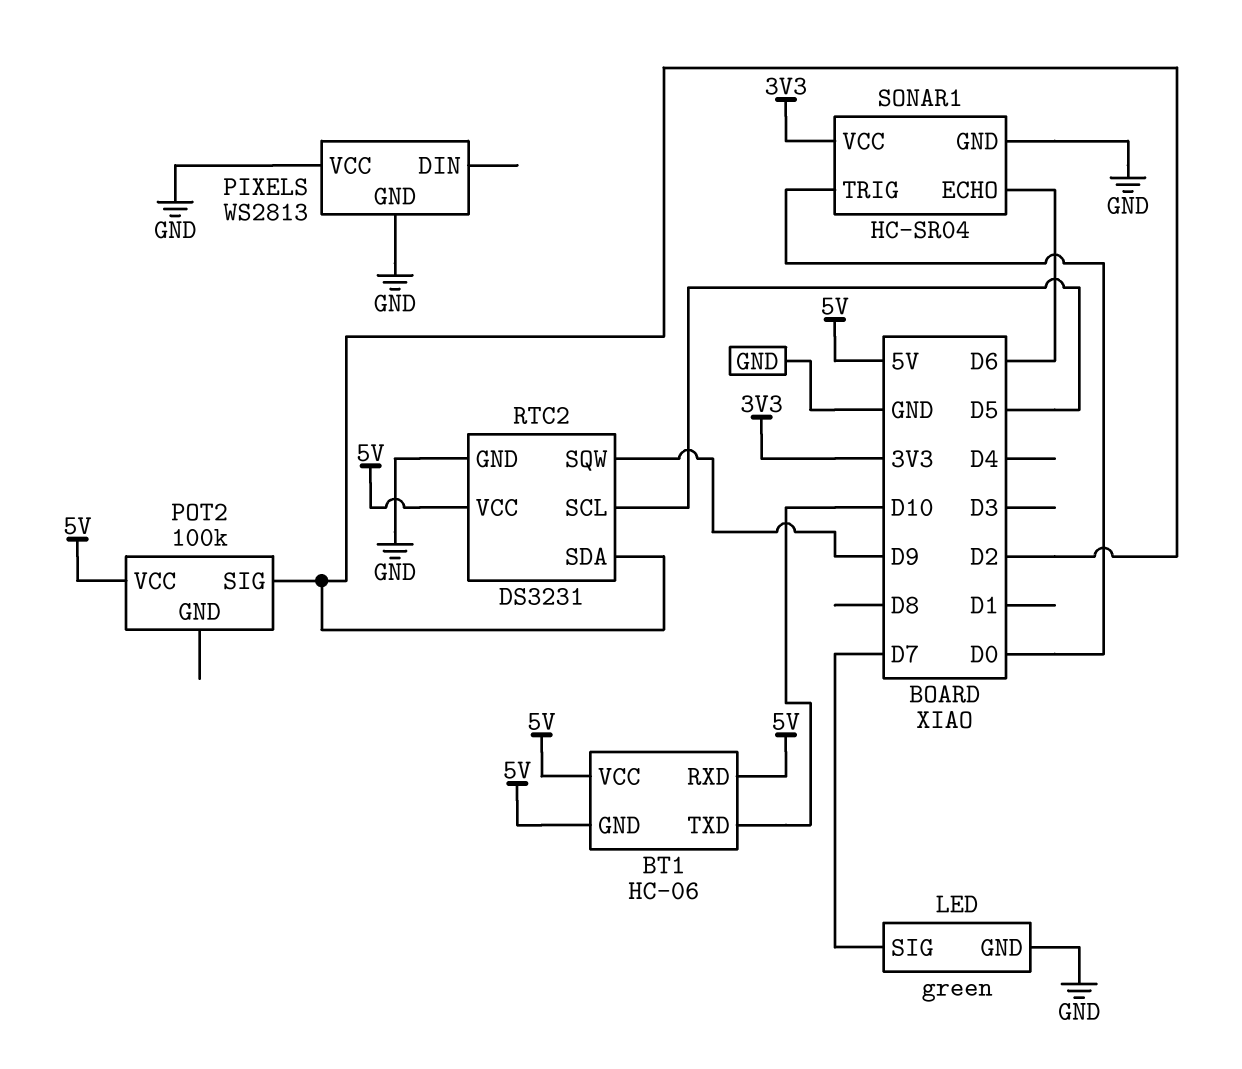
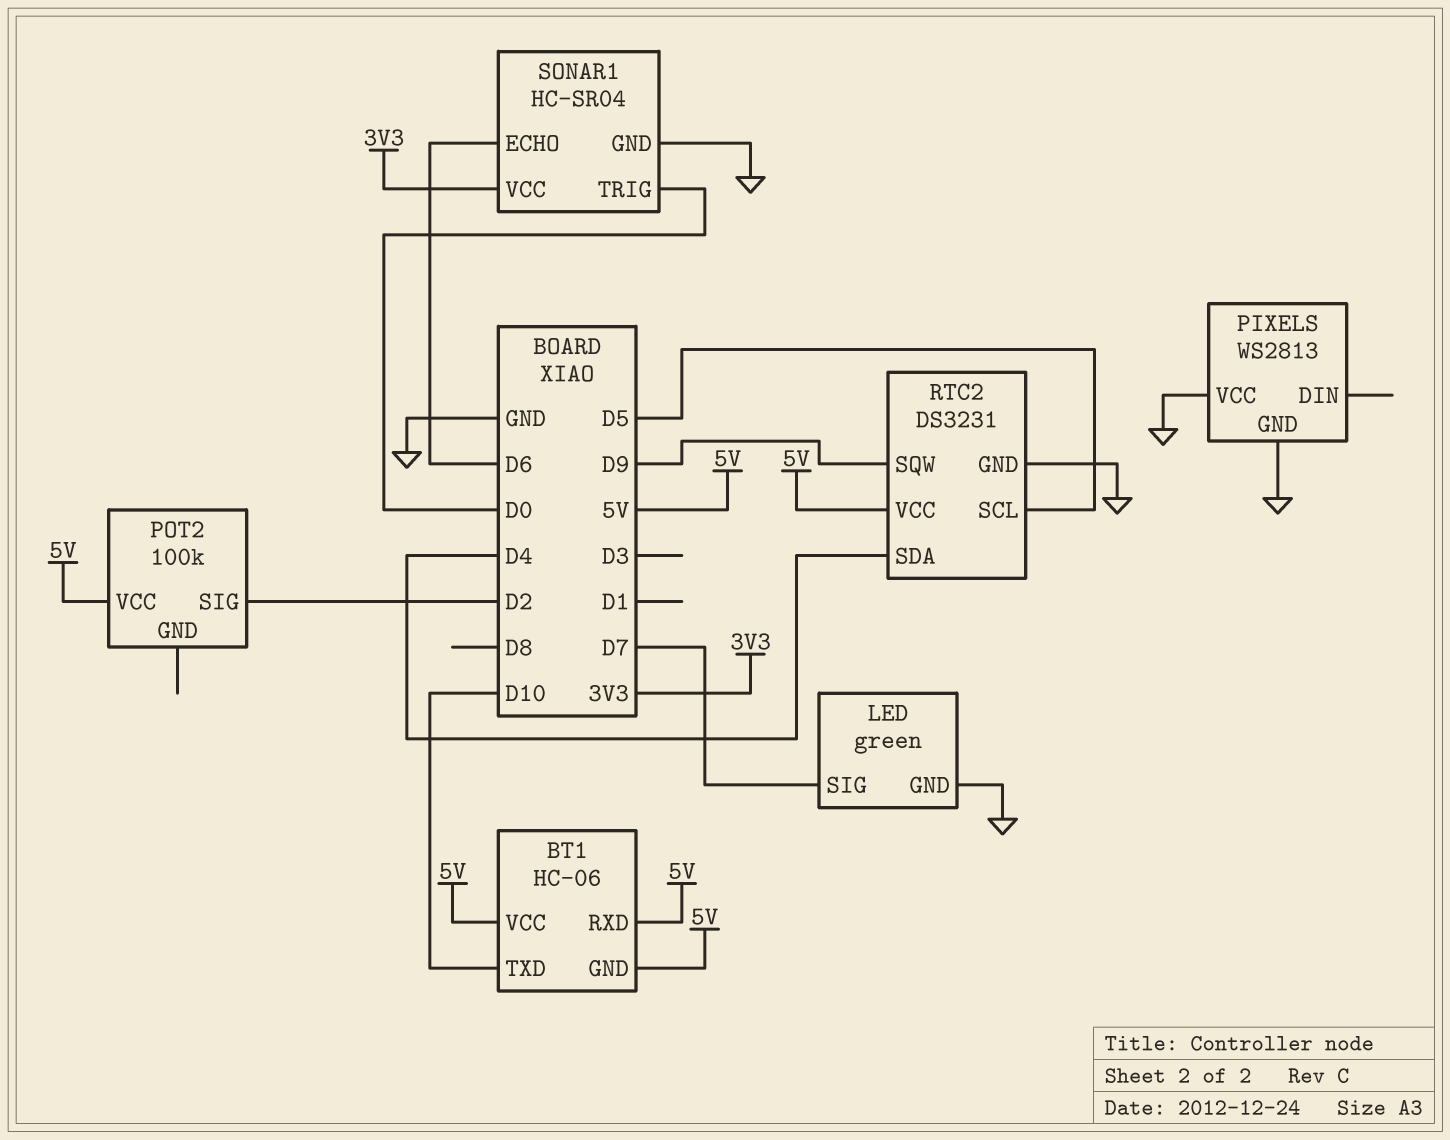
RTC2 pin SDA: D2 -> D4

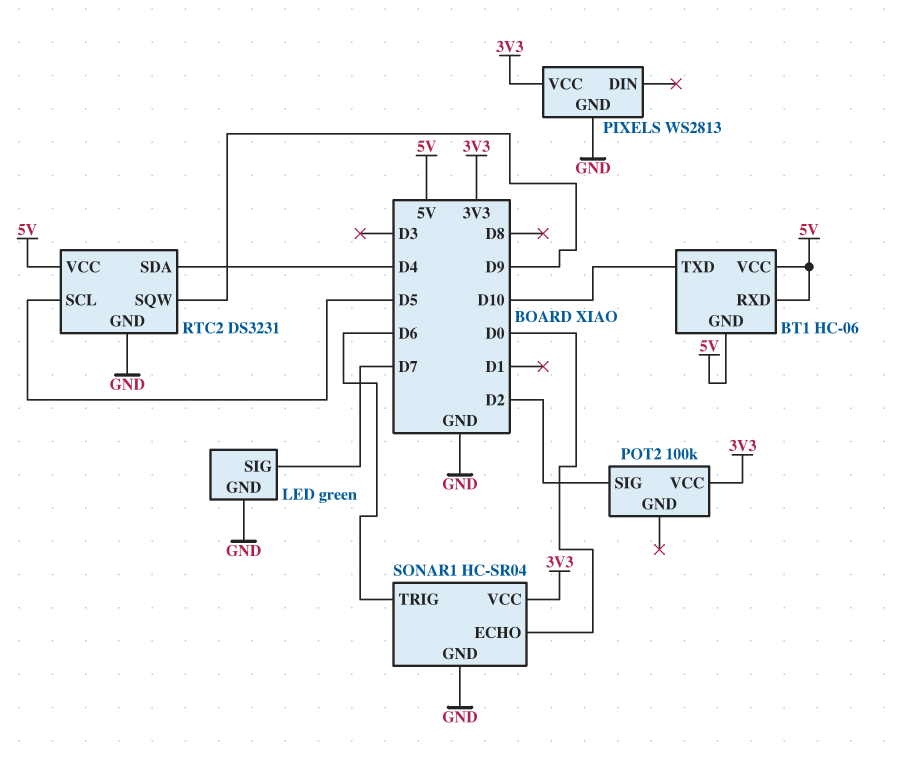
PIXELS pin VCC: GND -> 3V3
POT2 pin VCC: 5V -> 3V3
SONAR1 pin ECHO: D6 -> D0
SONAR1 pin TRIG: D0 -> D6

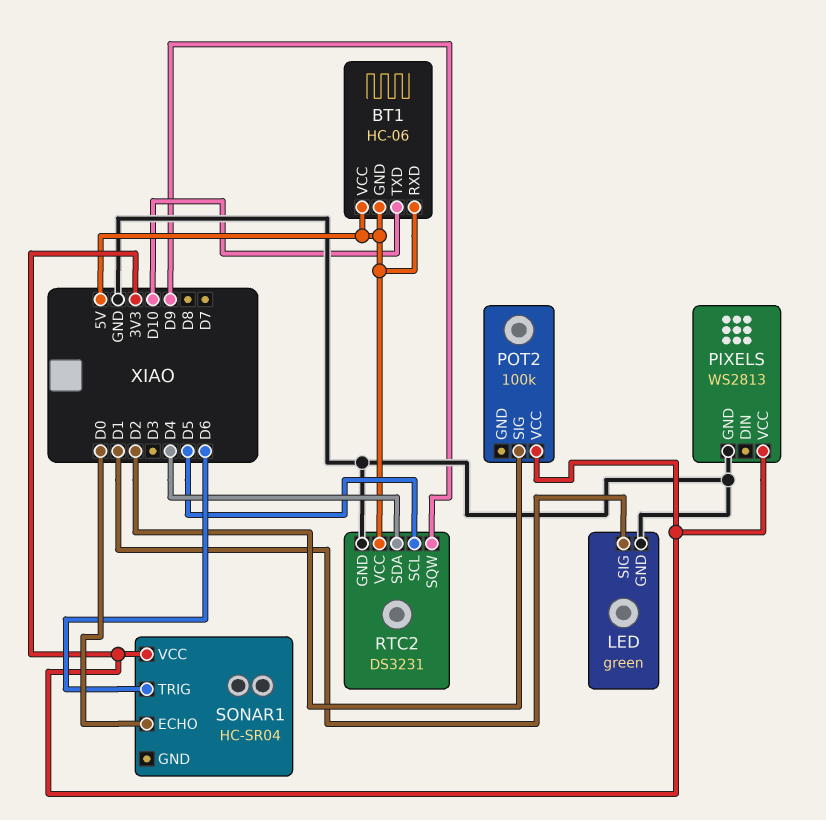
LED pin SIG: D7 -> D1
SONAR1 pin GND: GND -> none

